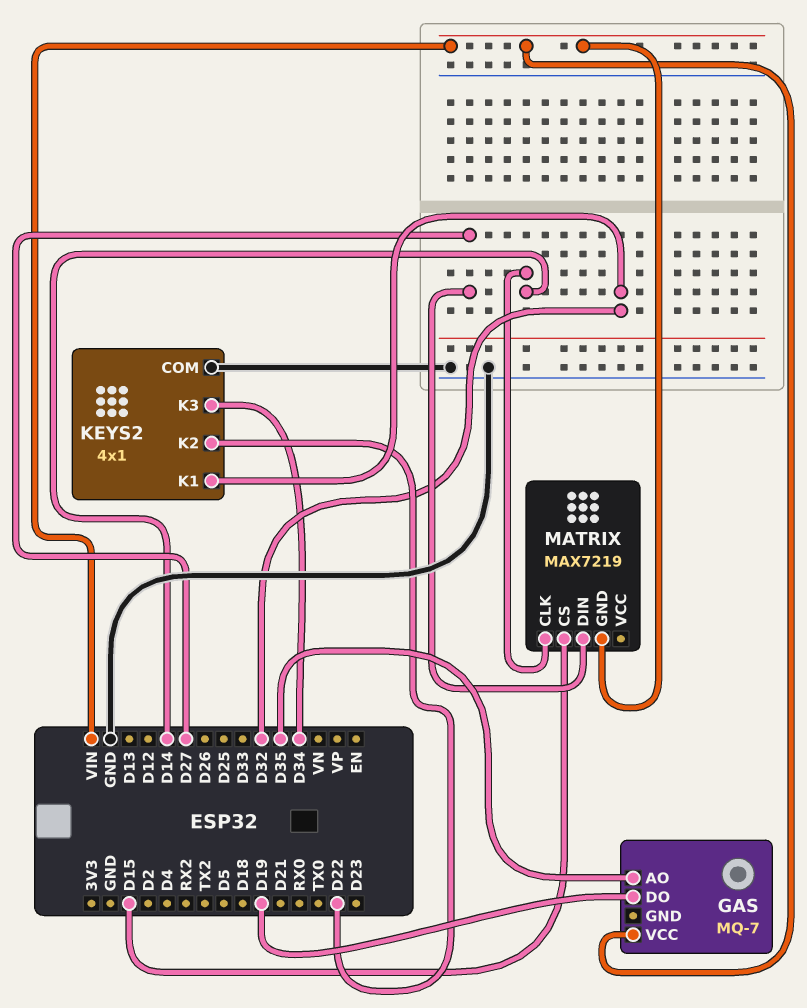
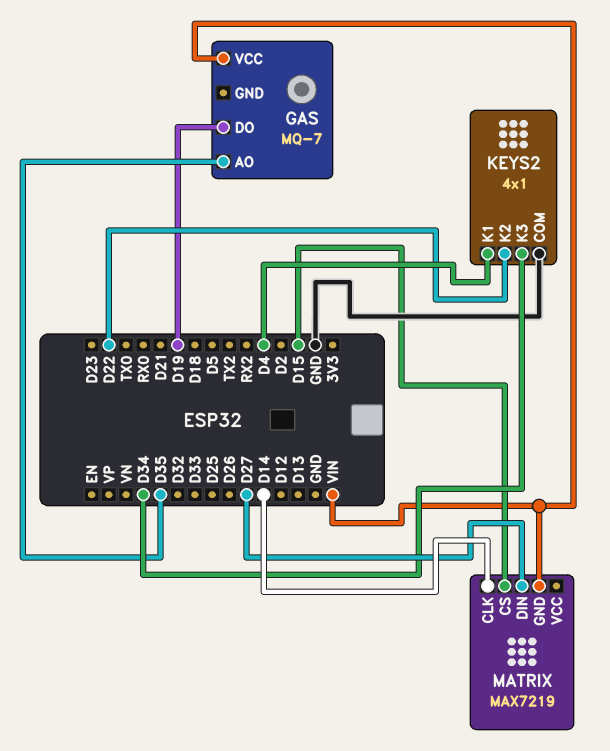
KEYS2 pin K1: D32 -> D4

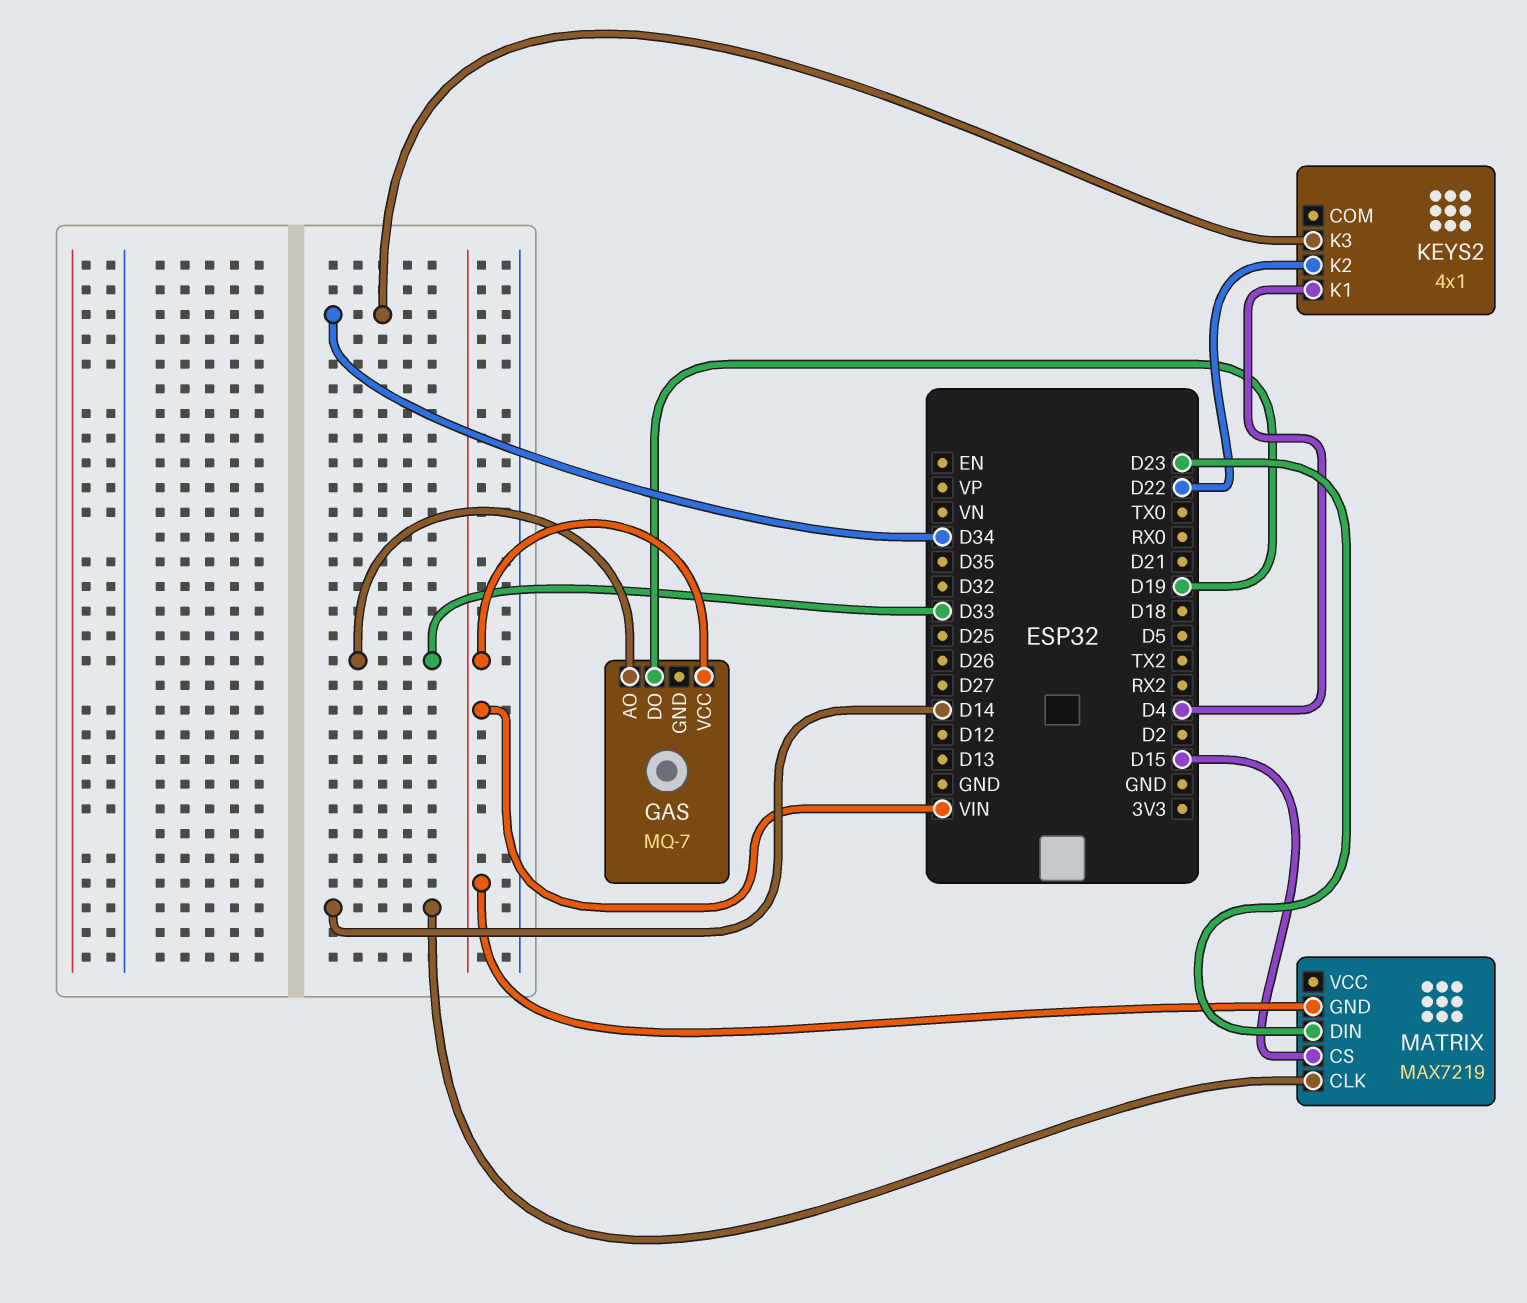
GAS pin AO: D35 -> D33
KEYS2 pin COM: GND -> none
MATRIX pin DIN: D27 -> D23

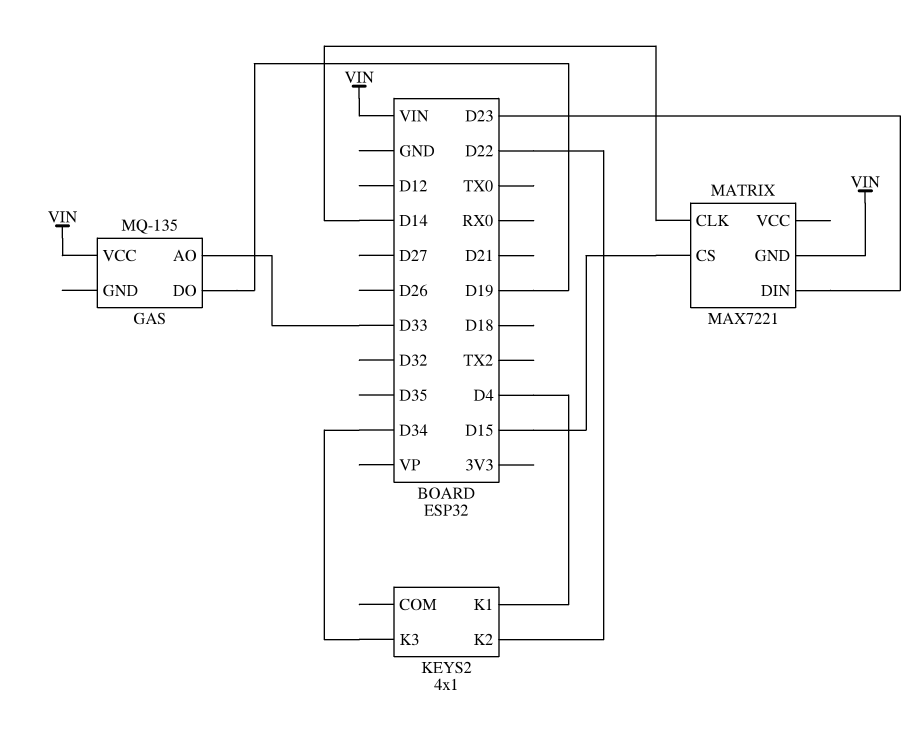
GAS: MQ-7 -> MQ-135
MATRIX: MAX7219 -> MAX7221

